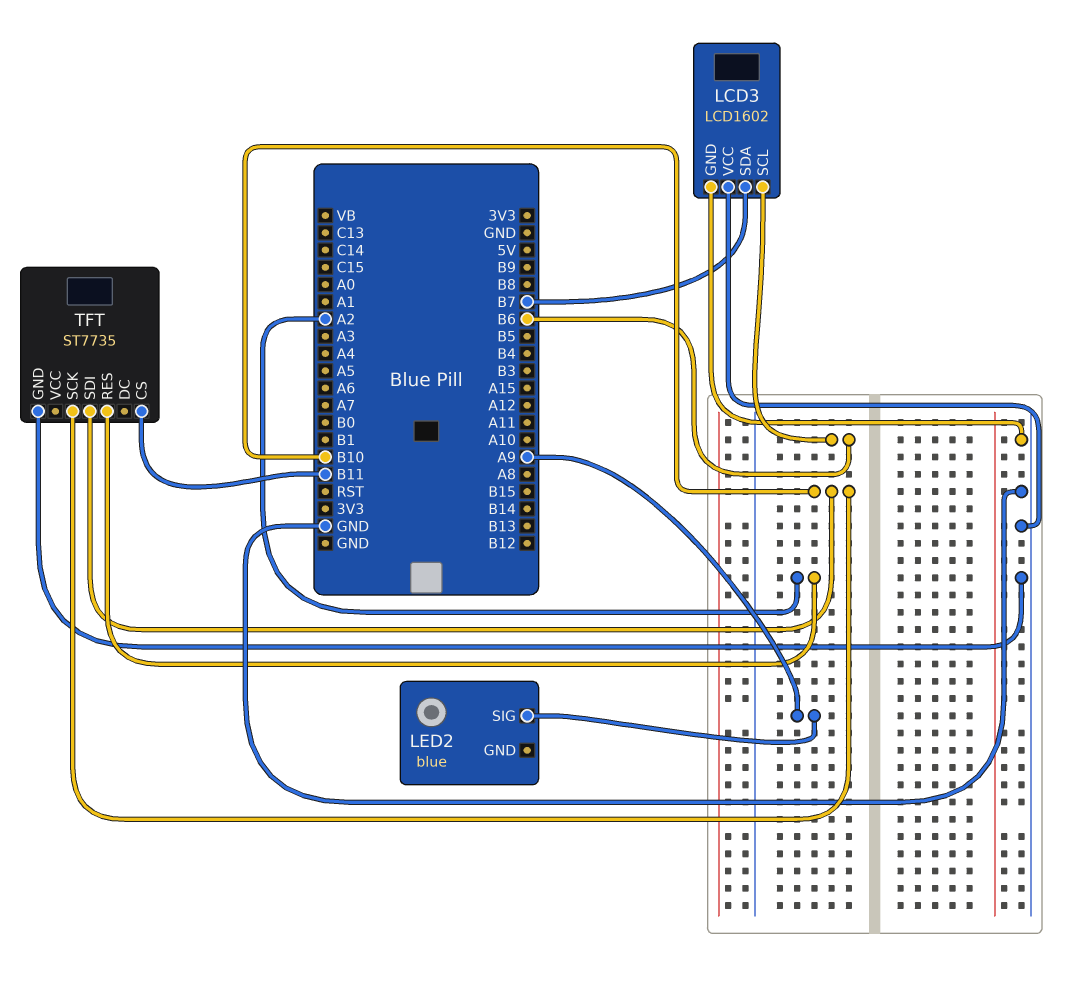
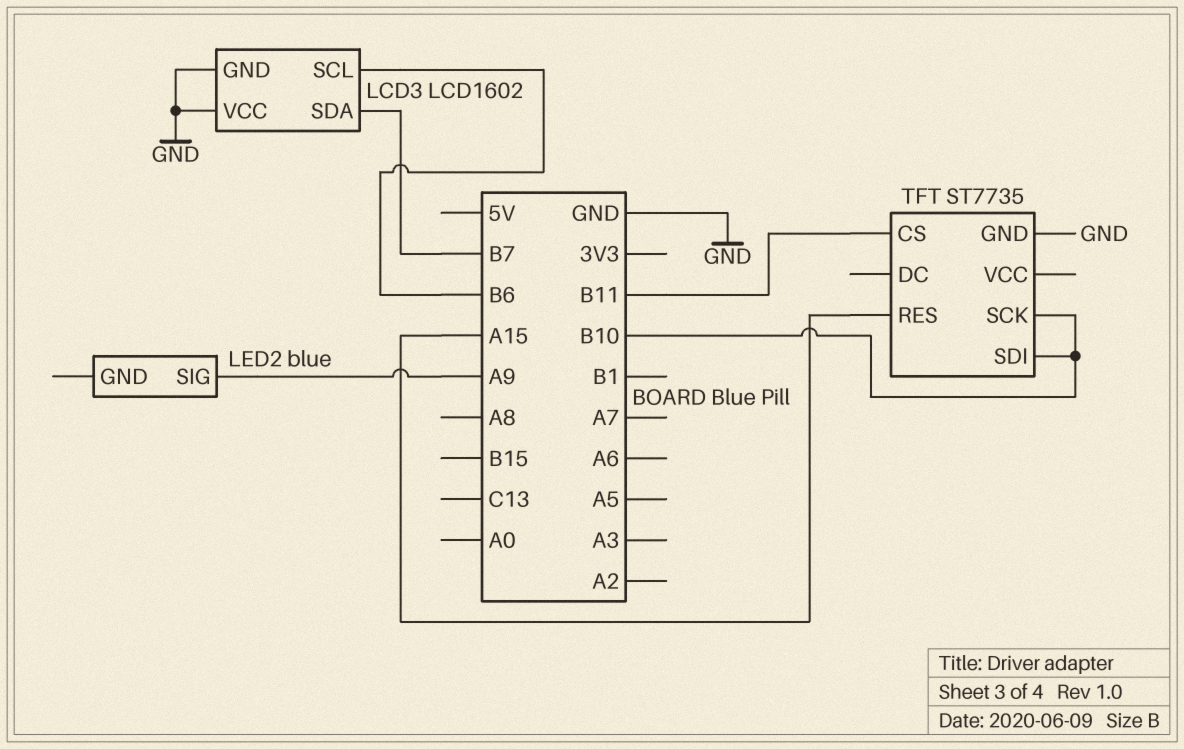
TFT pin RES: A2 -> A15

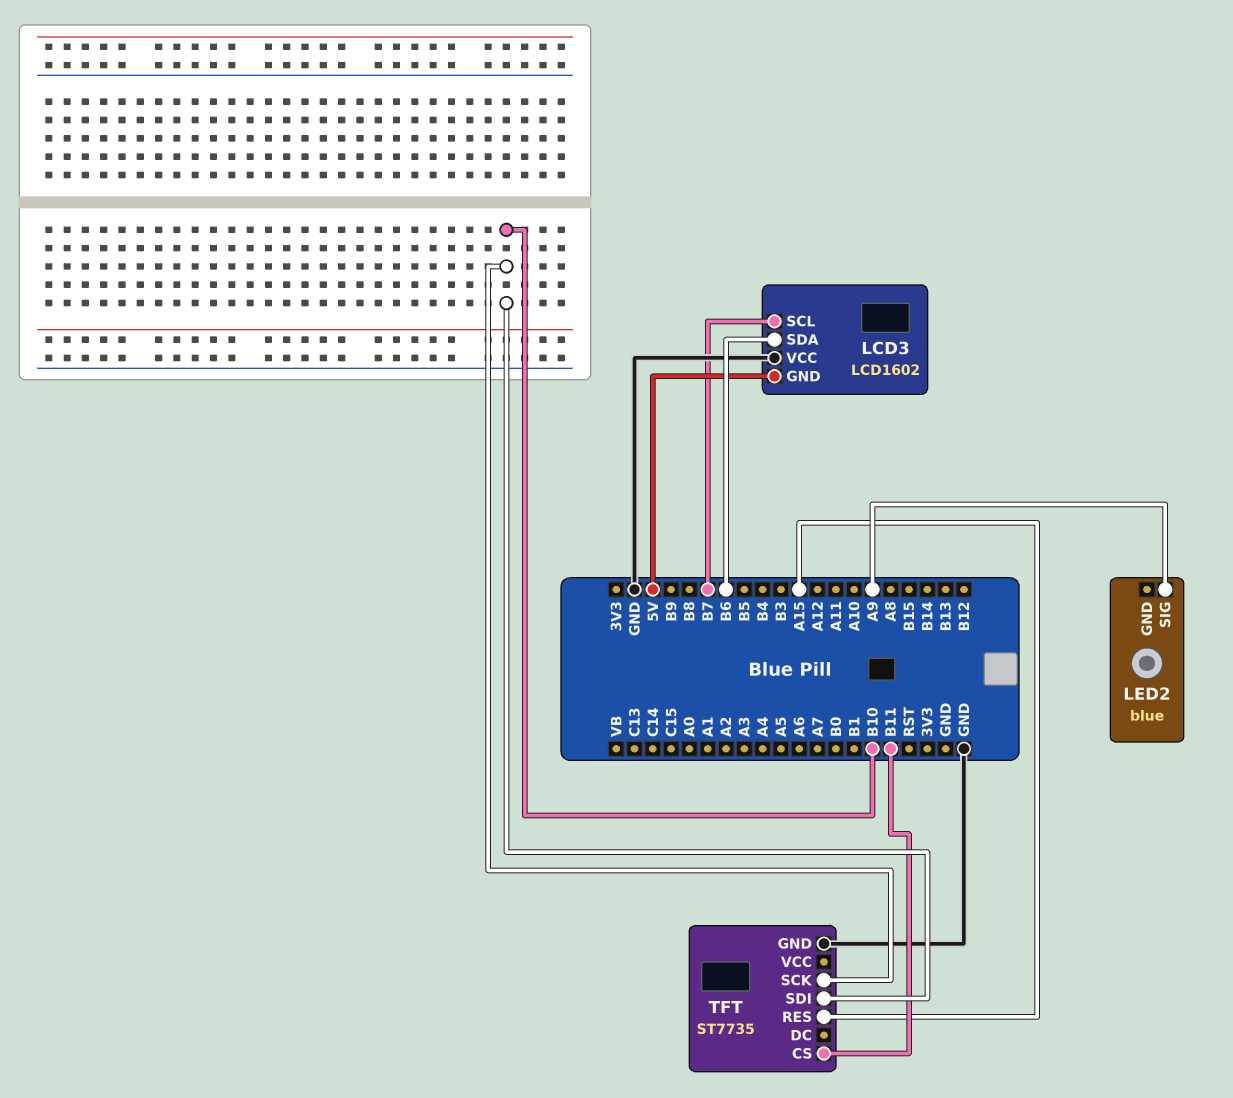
LCD3 pin GND: GND -> 5V
LCD3 pin SCL: B6 -> B7
LCD3 pin SDA: B7 -> B6

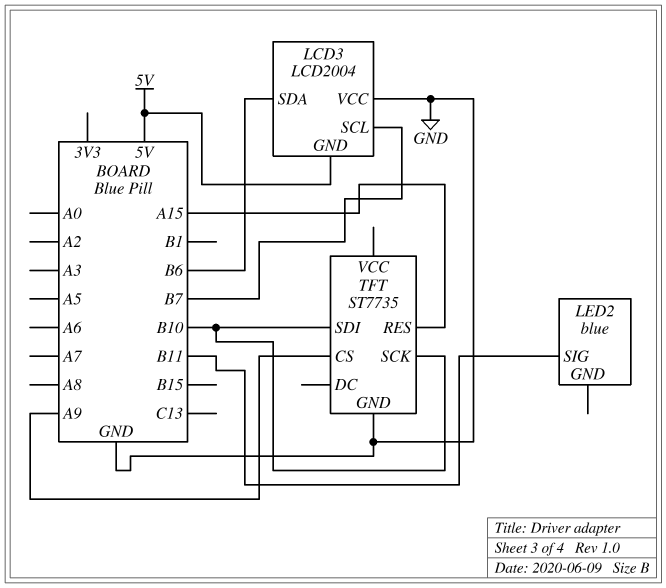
LCD3: LCD1602 -> LCD2004
LED2 pin SIG: A9 -> B11
TFT pin CS: B11 -> A9

